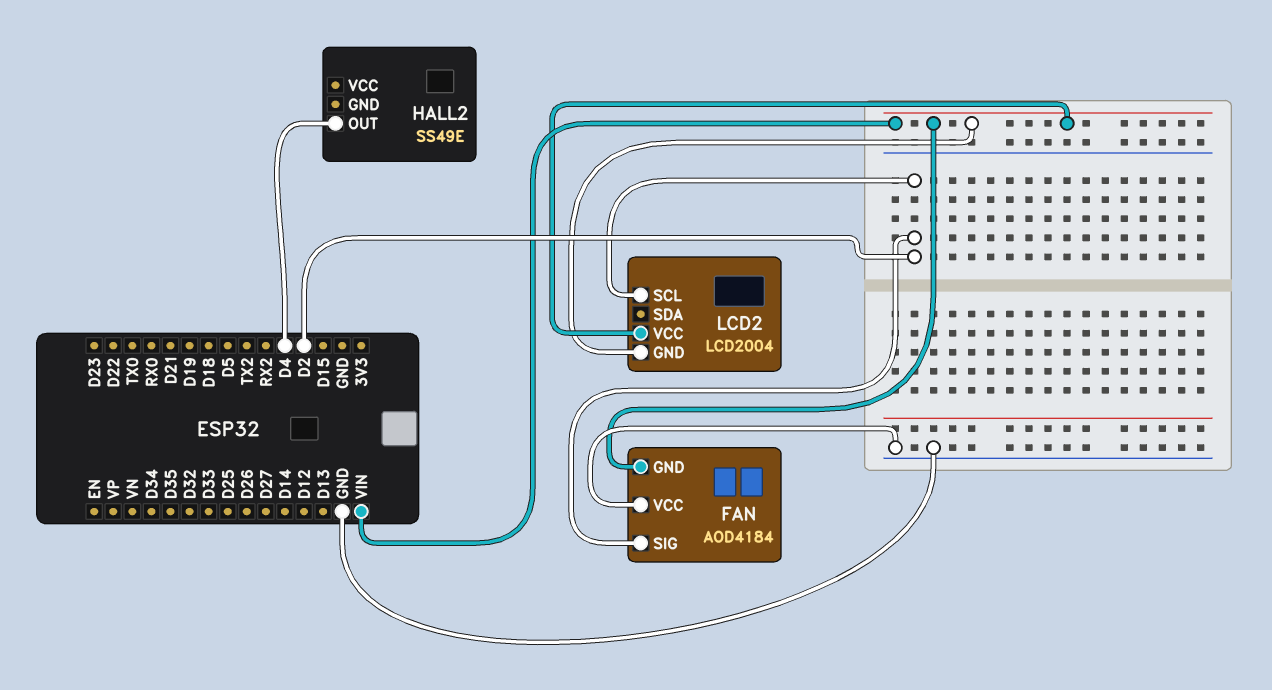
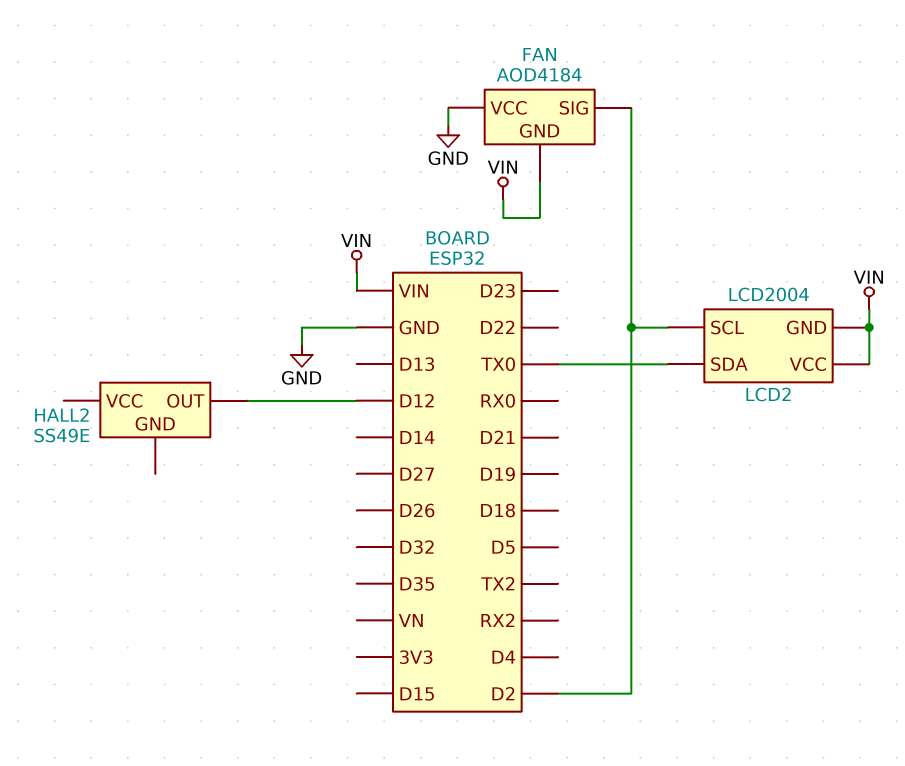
HALL2 pin OUT: D4 -> D12
LCD2 pin SDA: none -> TX0

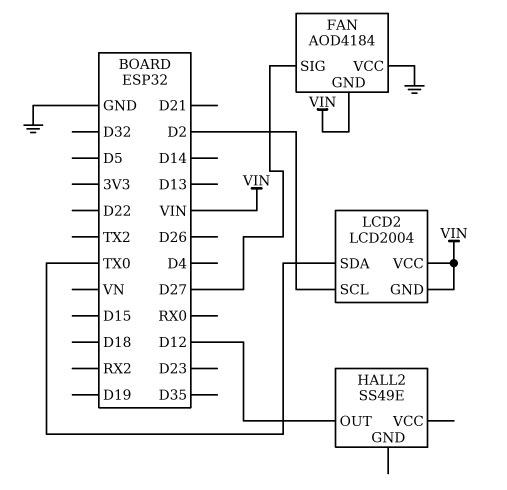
FAN pin SIG: D2 -> D27

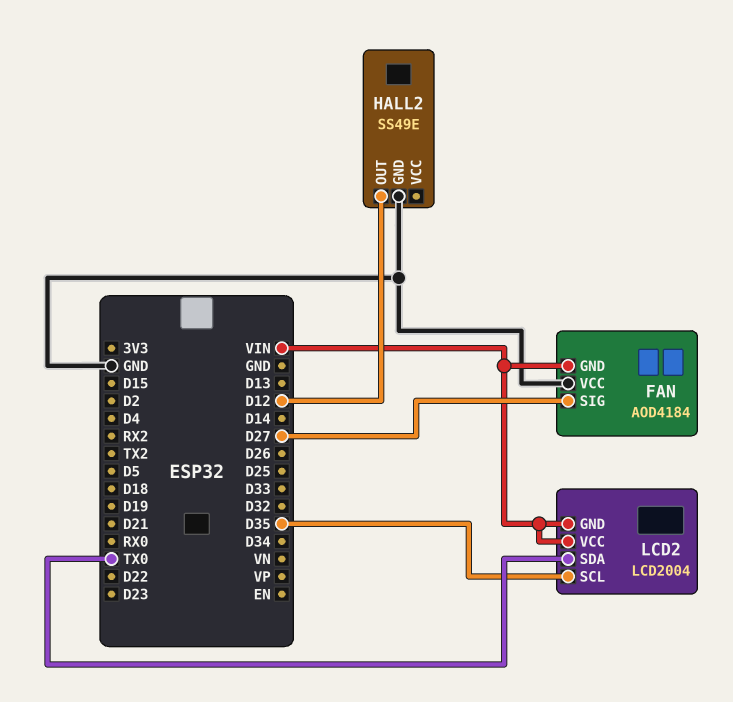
HALL2 pin GND: none -> GND
LCD2 pin SCL: D2 -> D35

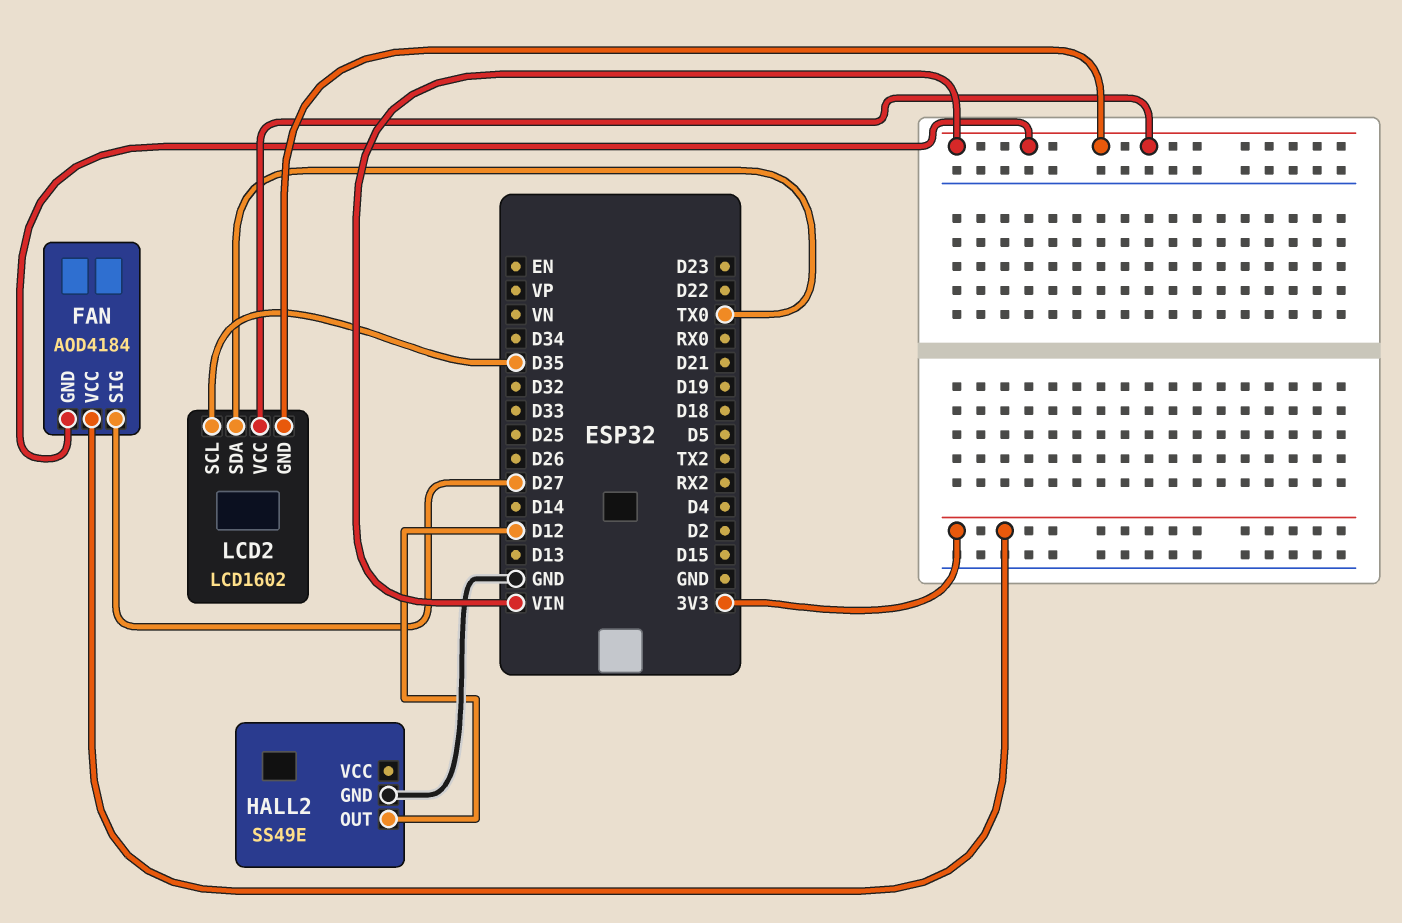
FAN pin VCC: GND -> 3V3
LCD2: LCD2004 -> LCD1602

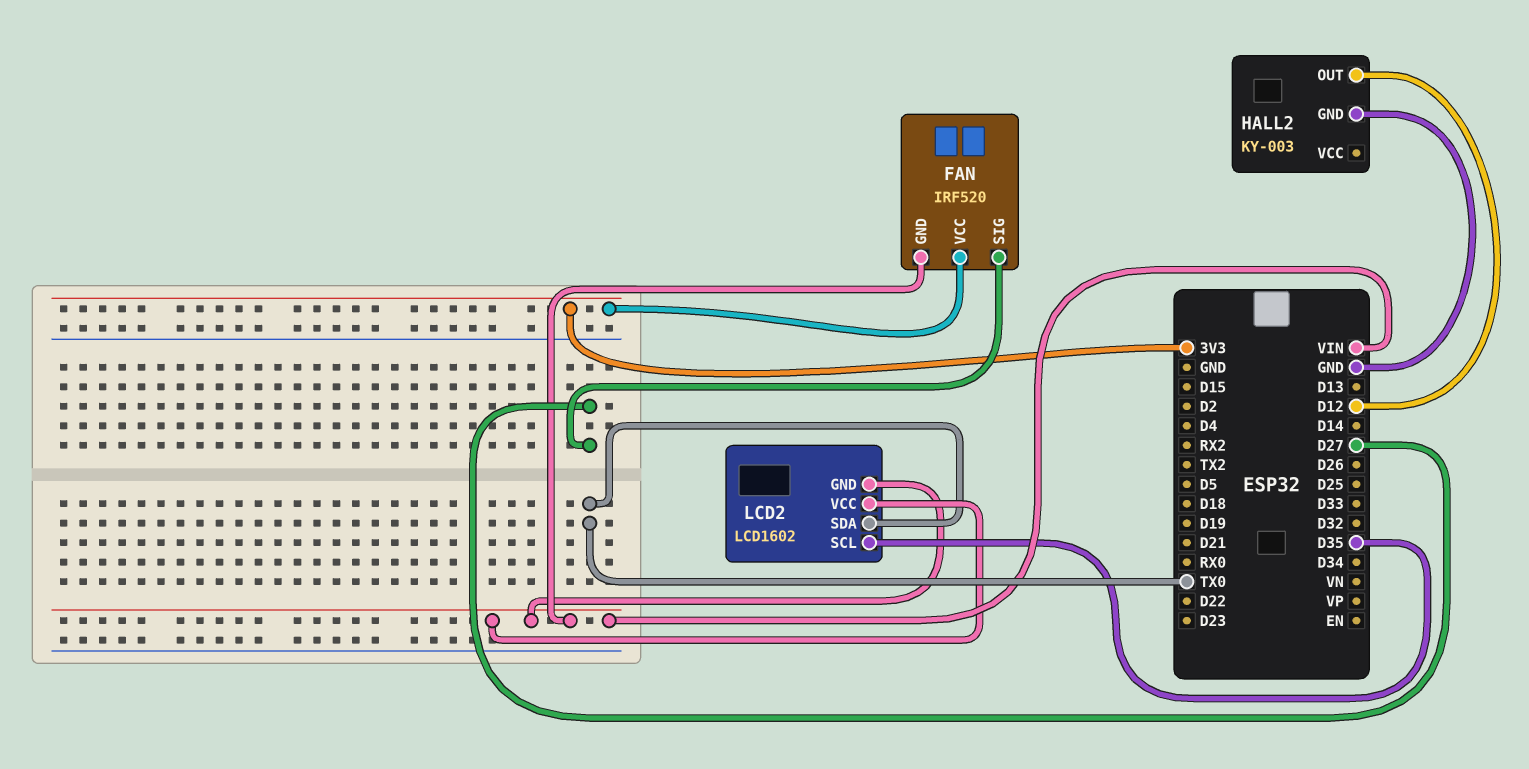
FAN: AOD4184 -> IRF520
HALL2: SS49E -> KY-003

